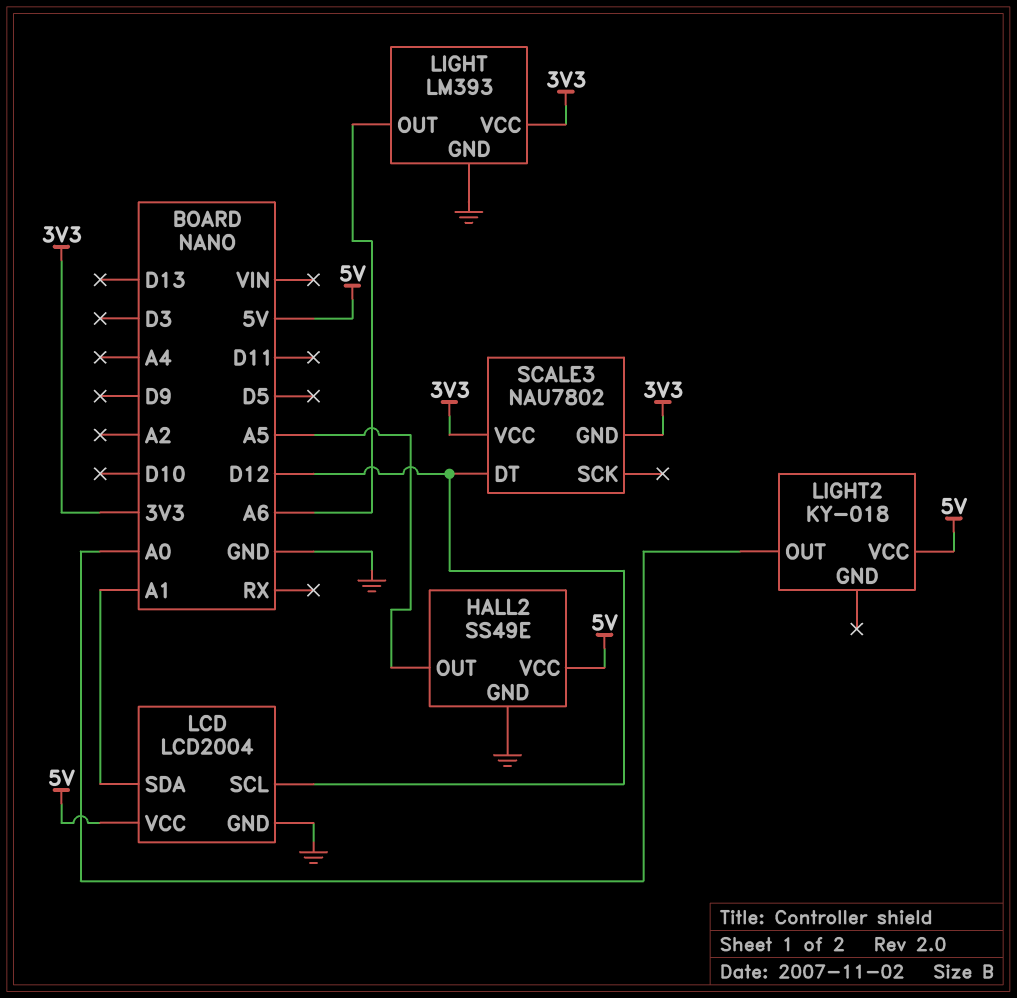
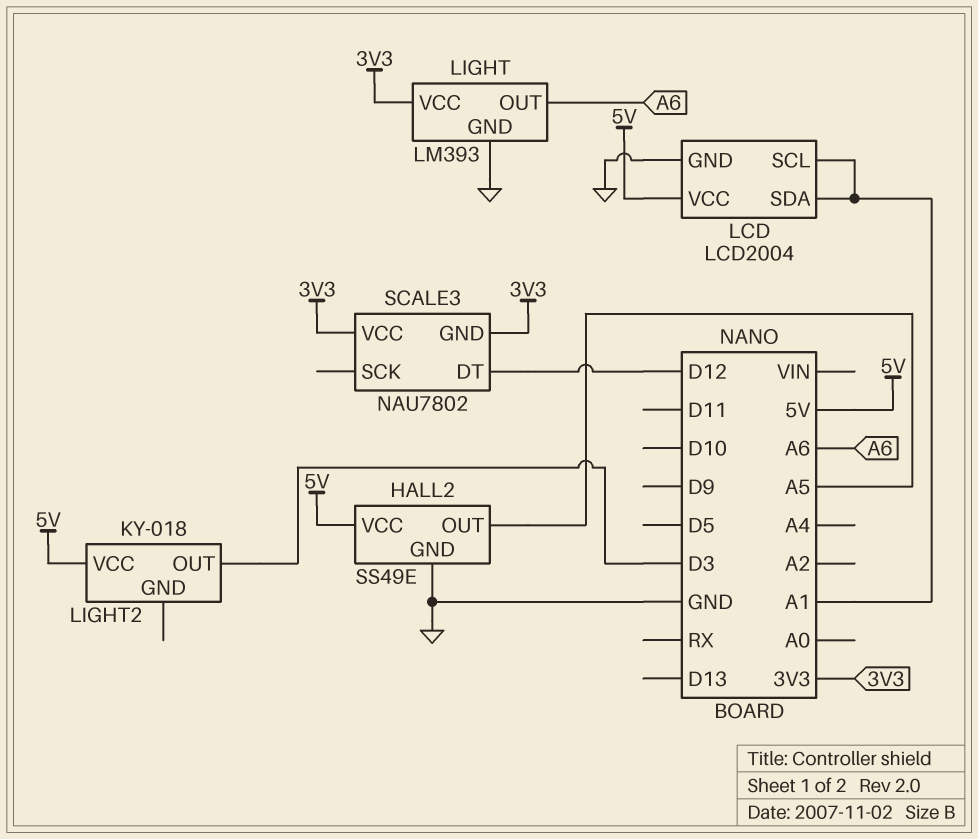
LCD pin SCL: D12 -> A1
LIGHT2 pin OUT: A0 -> D3

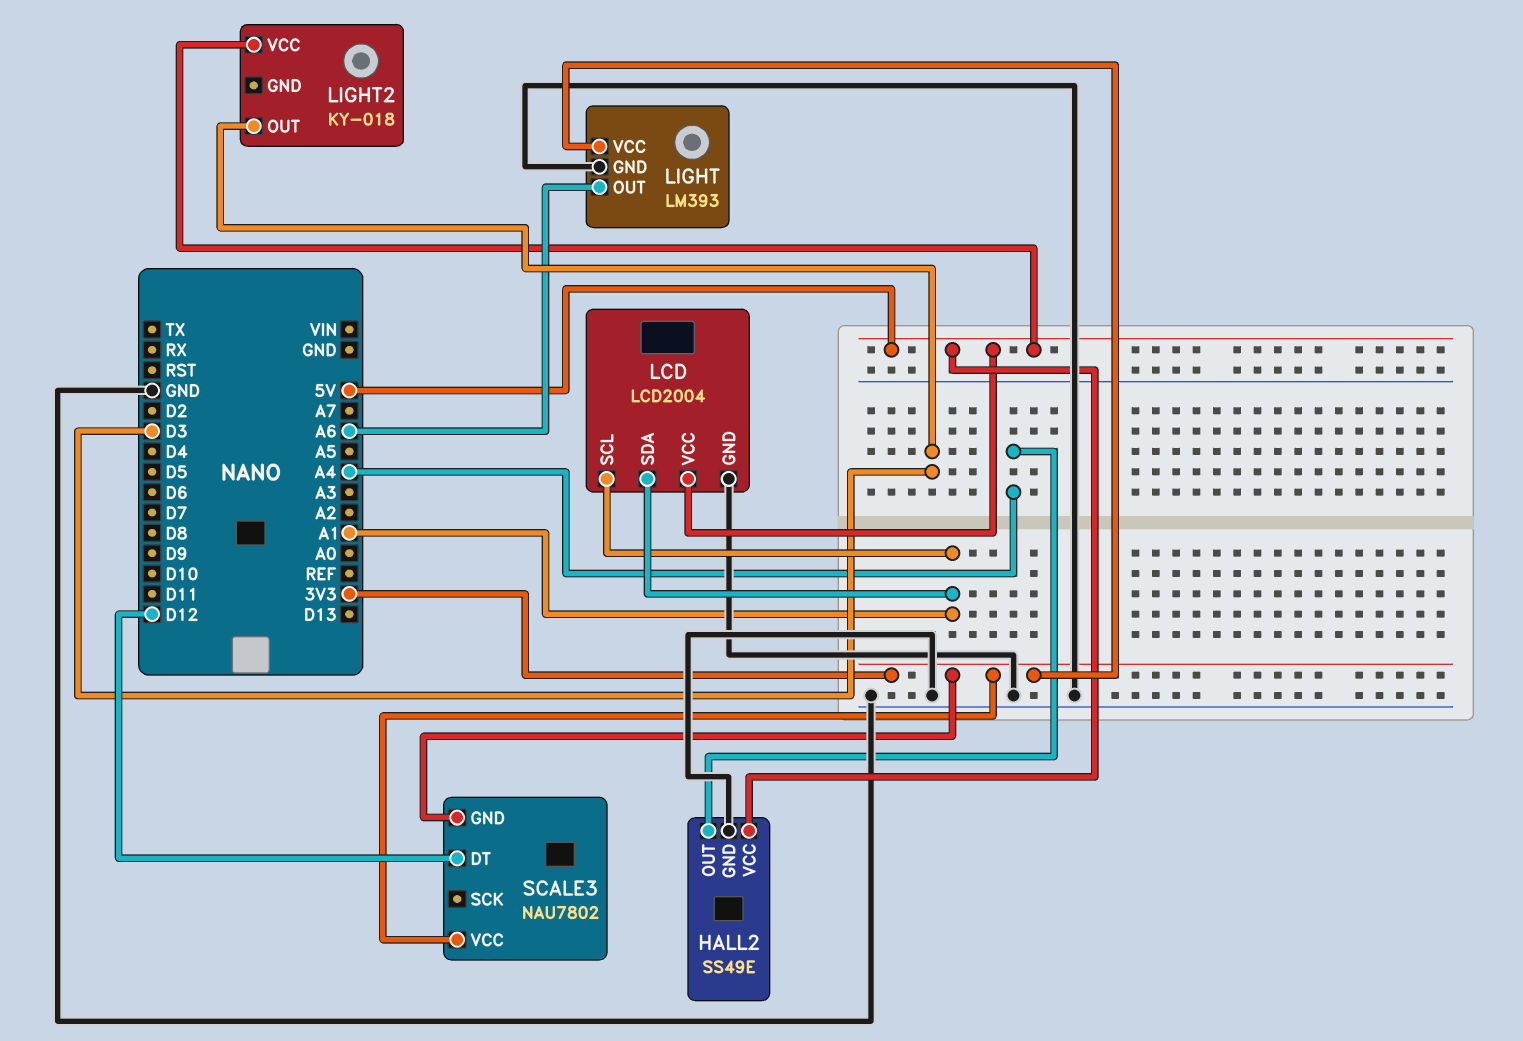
HALL2 pin OUT: A5 -> A4

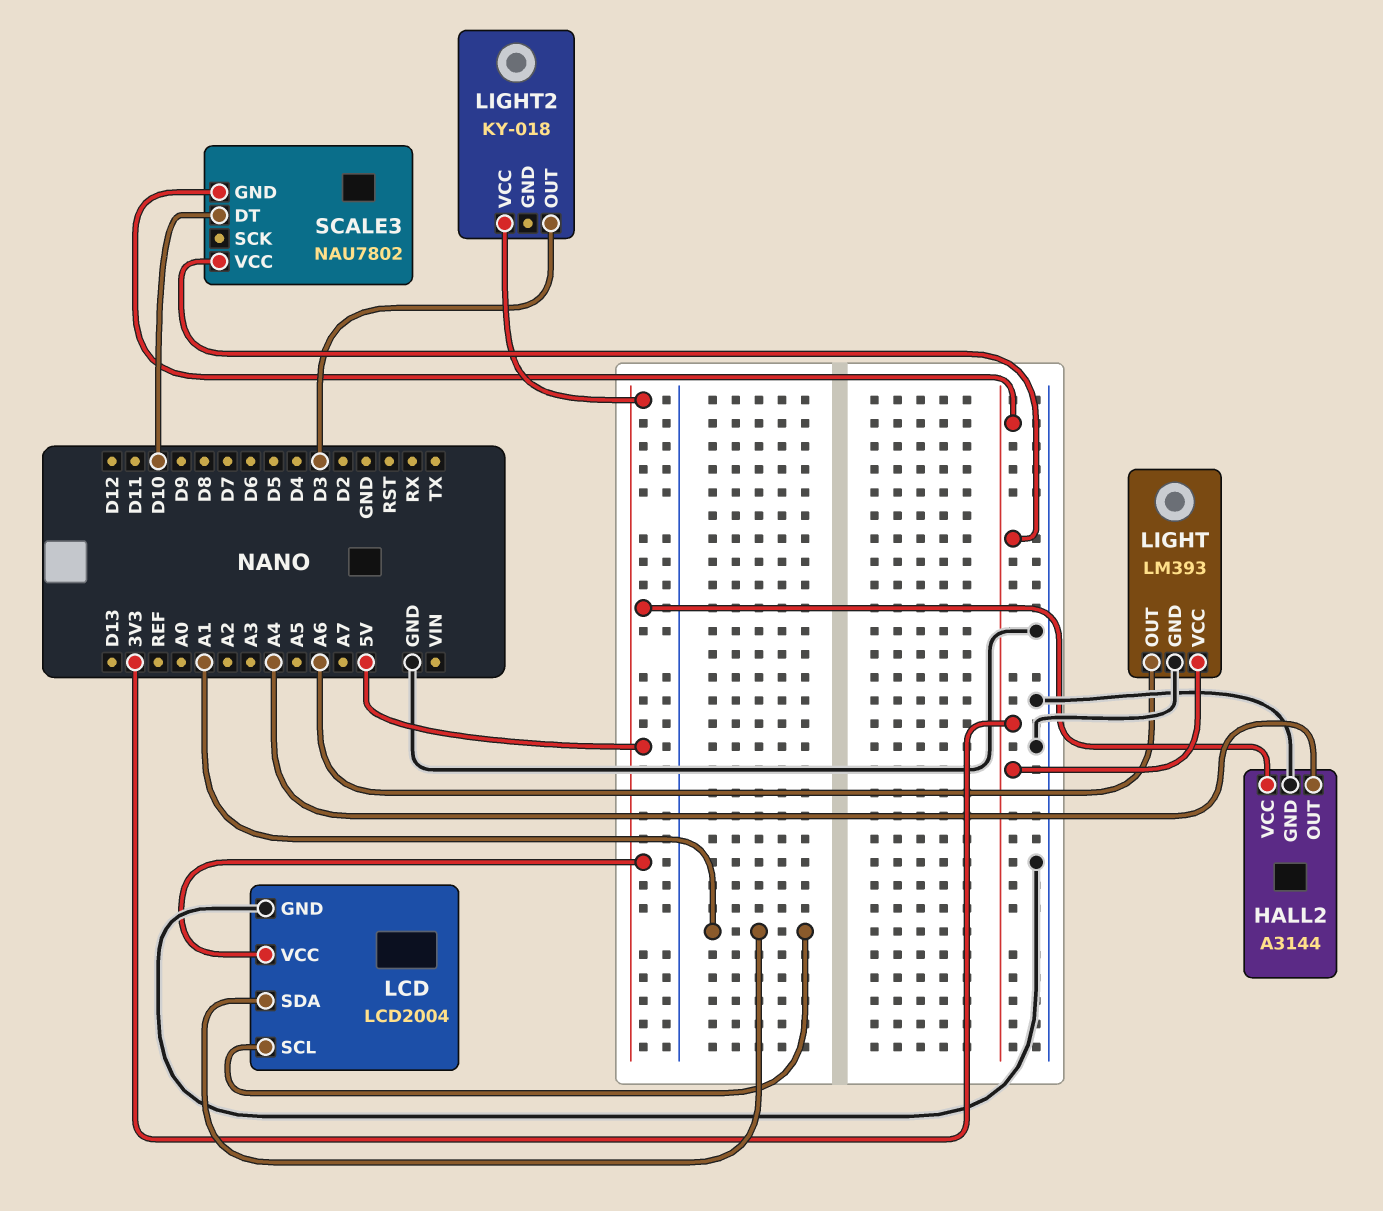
HALL2: SS49E -> A3144
SCALE3 pin DT: D12 -> D10

